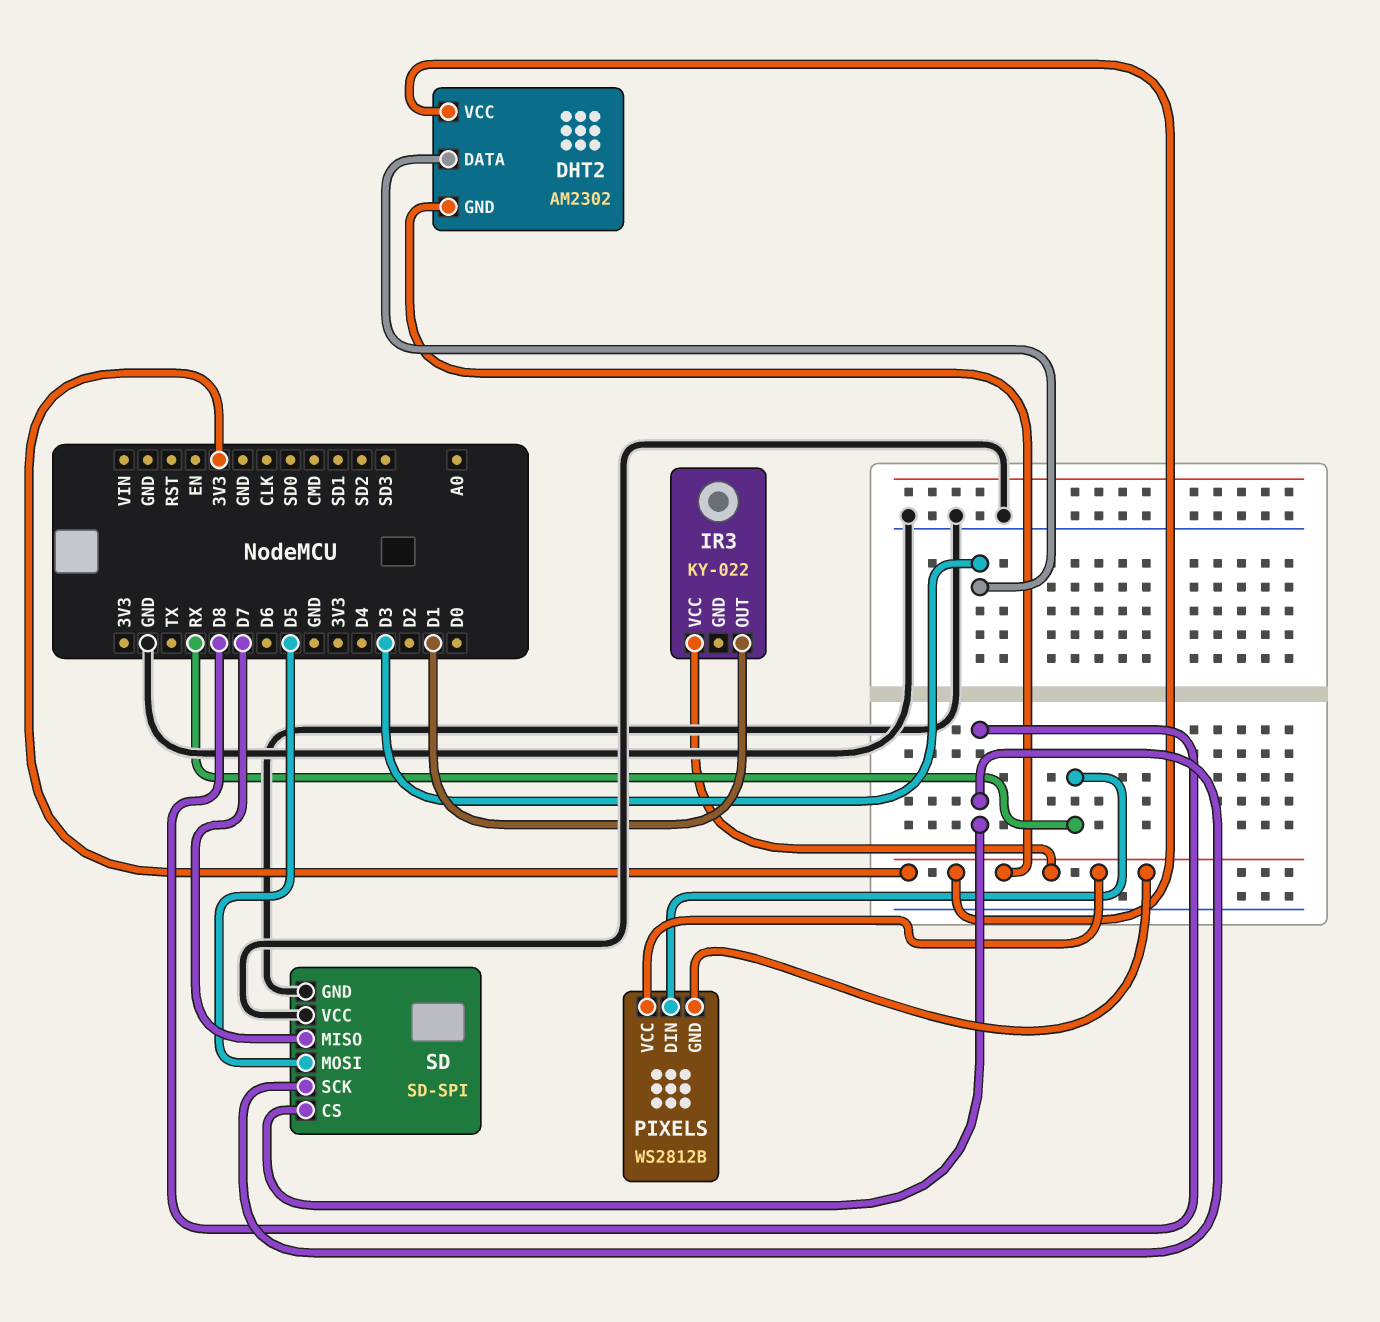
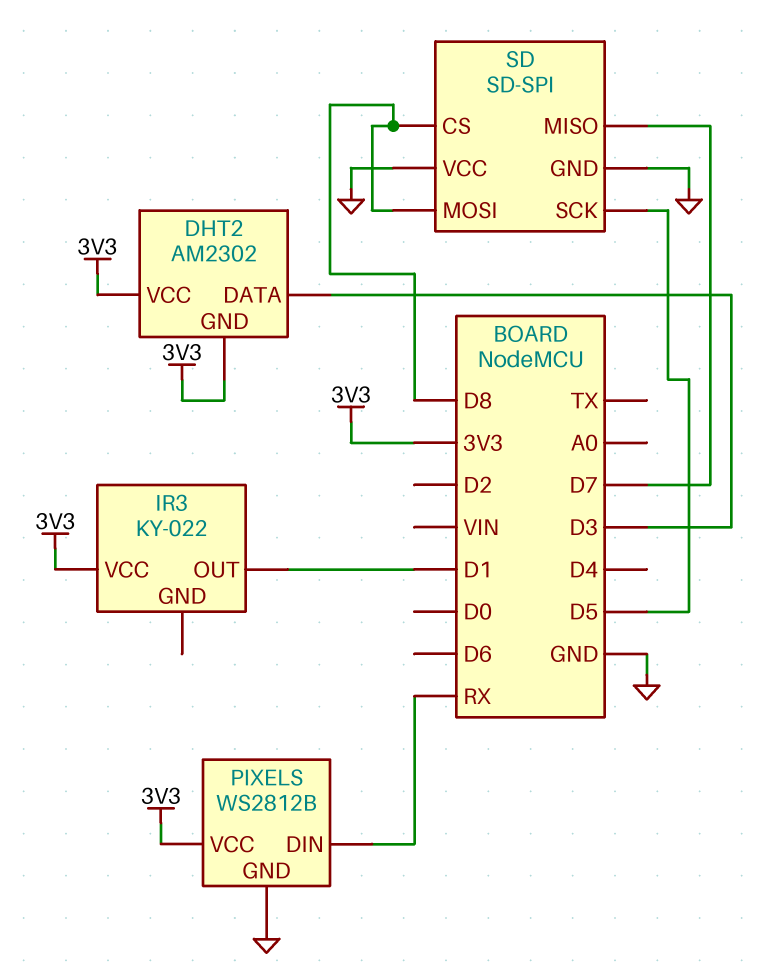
PIXELS pin GND: 3V3 -> GND
SD pin MOSI: D5 -> D8
SD pin SCK: D8 -> D5

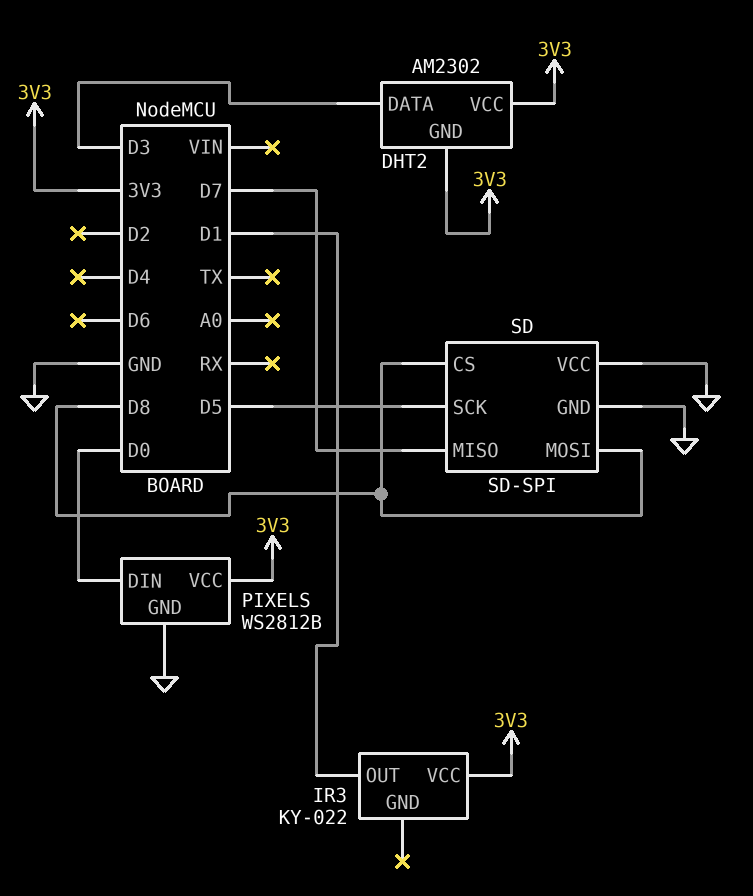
PIXELS pin DIN: RX -> D0

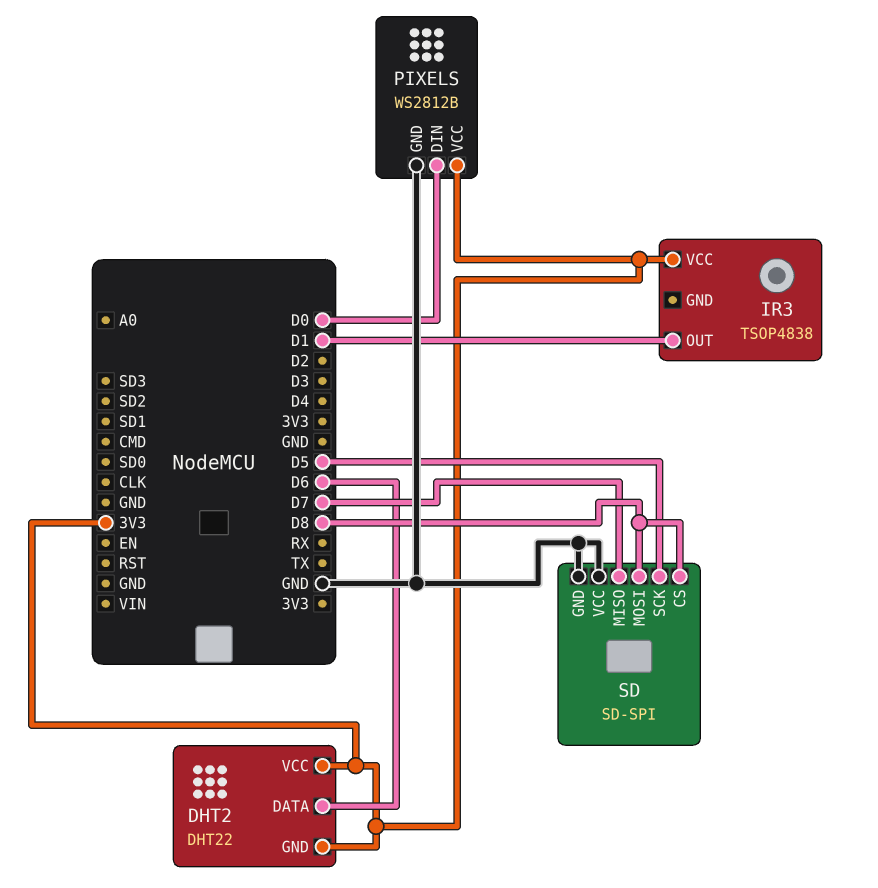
DHT2: AM2302 -> DHT22
DHT2 pin DATA: D3 -> D6
IR3: KY-022 -> TSOP4838

